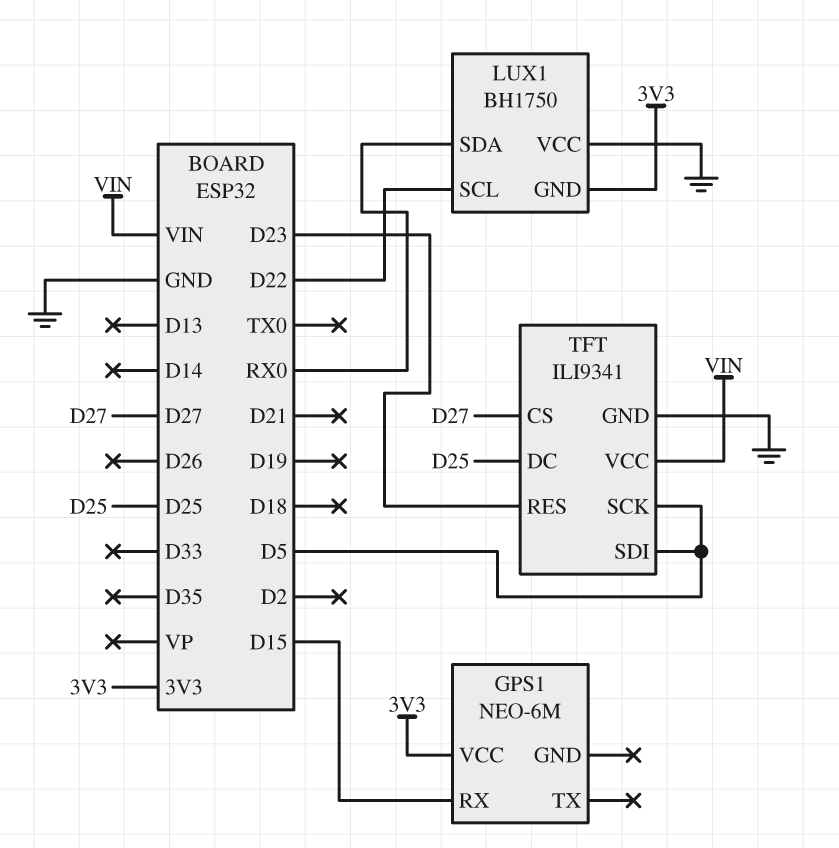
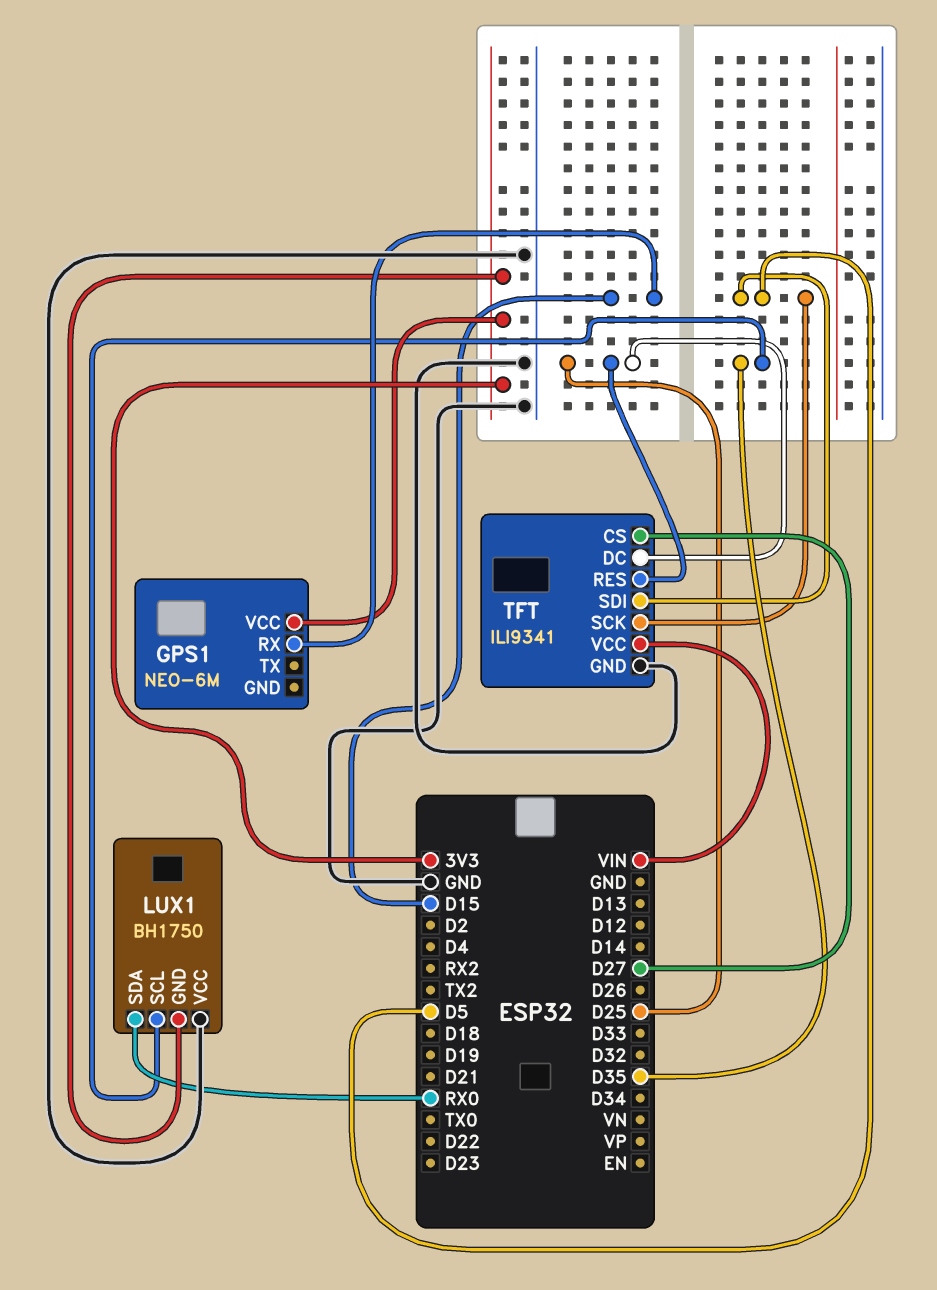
LUX1 pin SCL: D22 -> D35
TFT pin RES: D23 -> D25

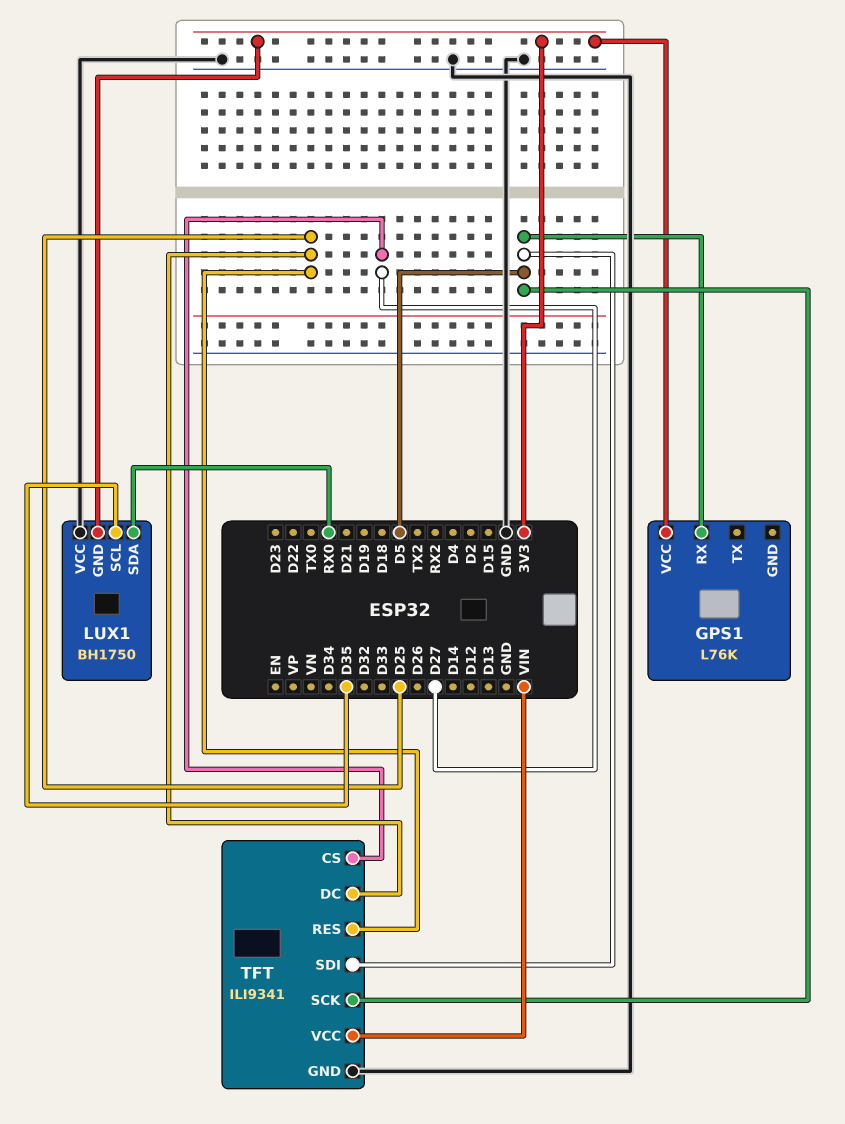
GPS1: NEO-6M -> L76K
GPS1 pin RX: D15 -> D5

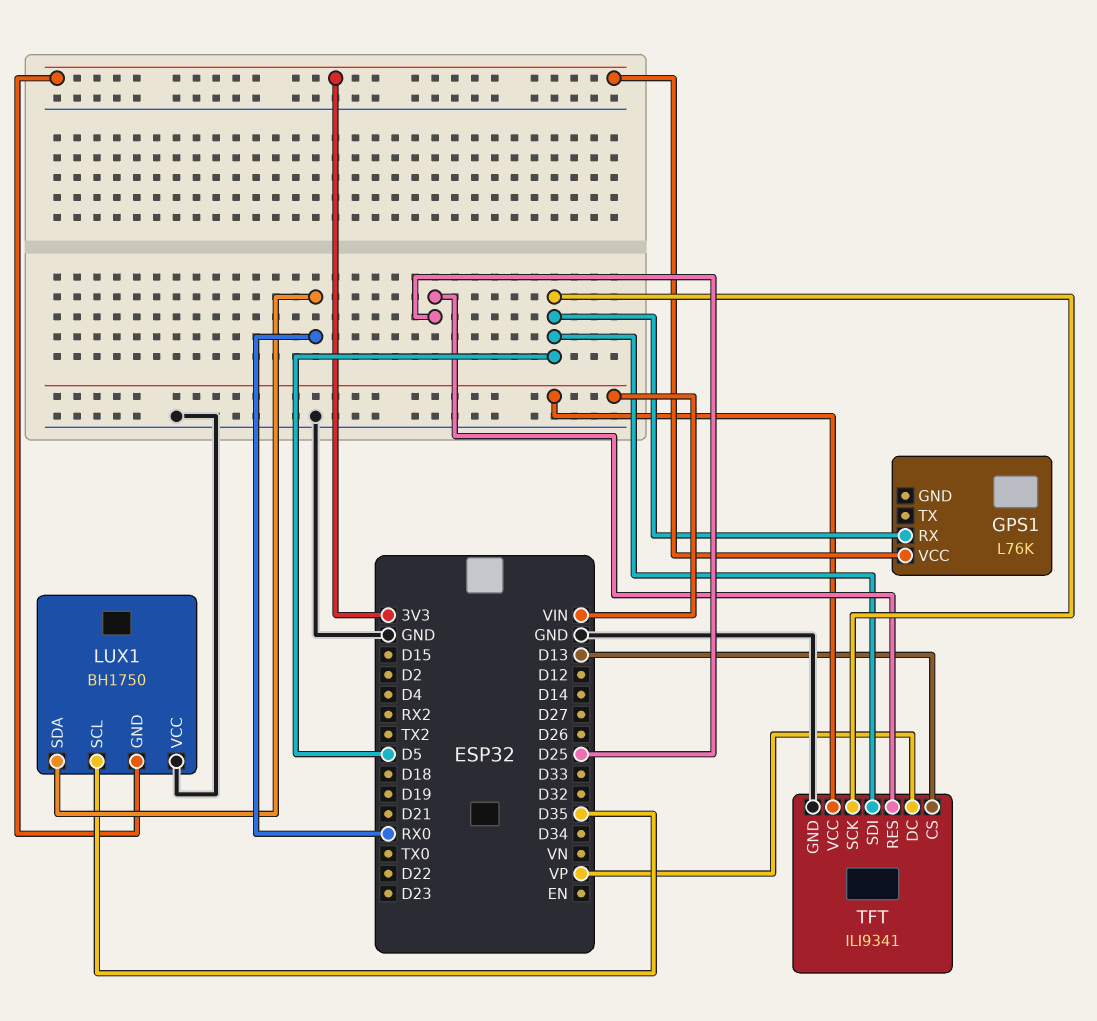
TFT pin CS: D27 -> D13
TFT pin DC: D25 -> VP

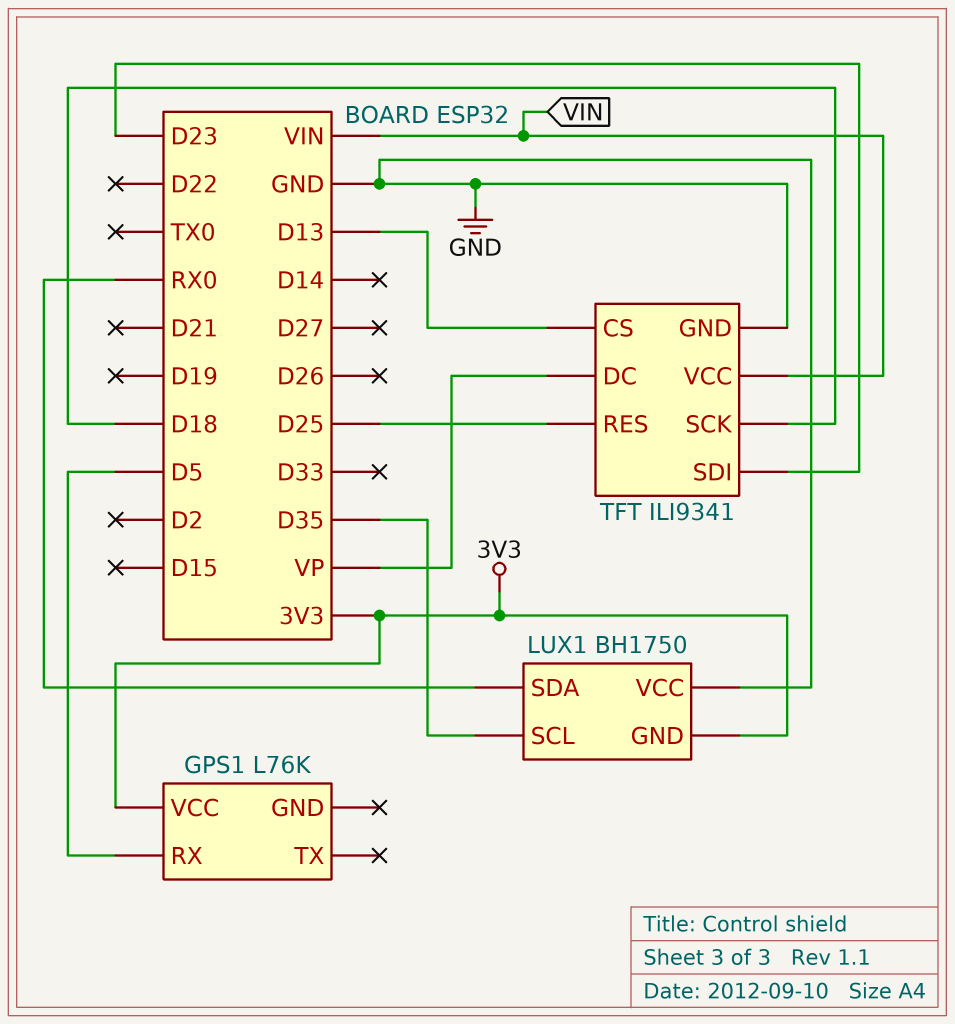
TFT pin SCK: D5 -> D18
TFT pin SDI: D5 -> D23

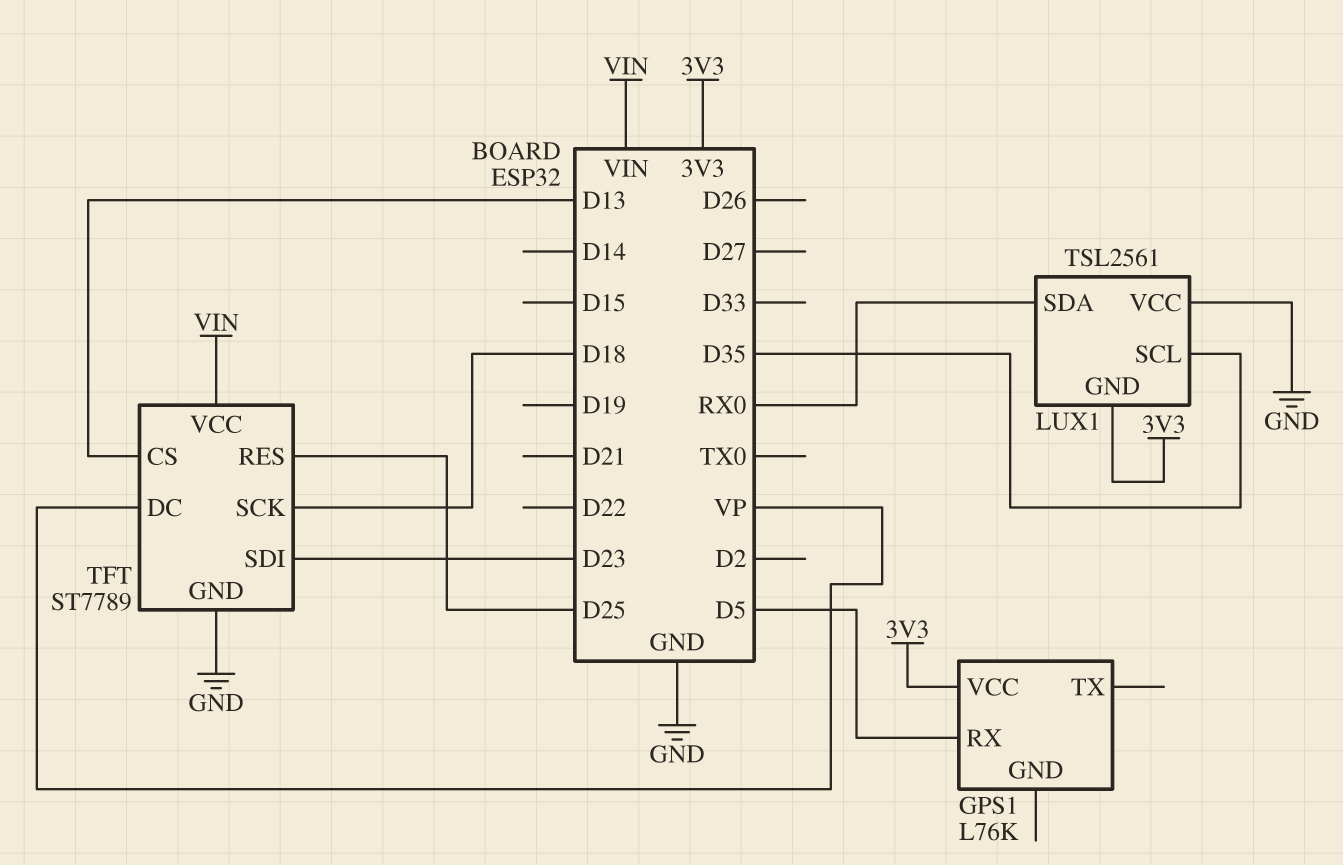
LUX1: BH1750 -> TSL2561
TFT: ILI9341 -> ST7789

